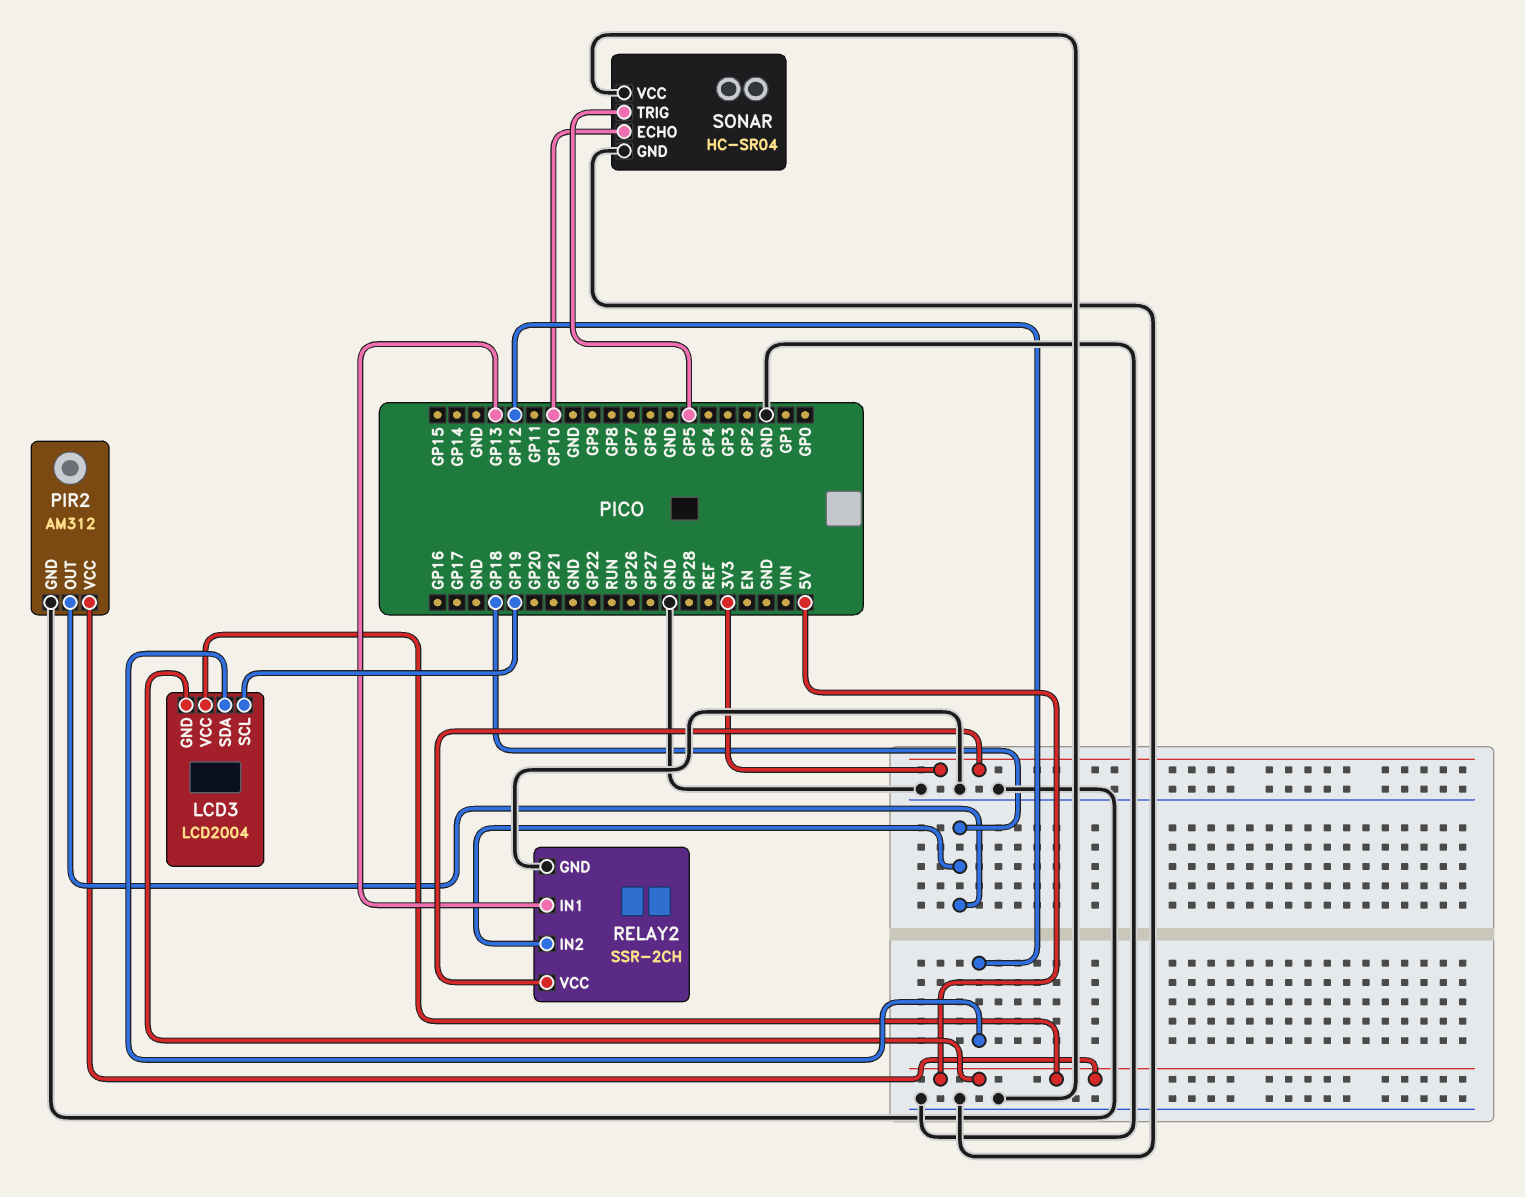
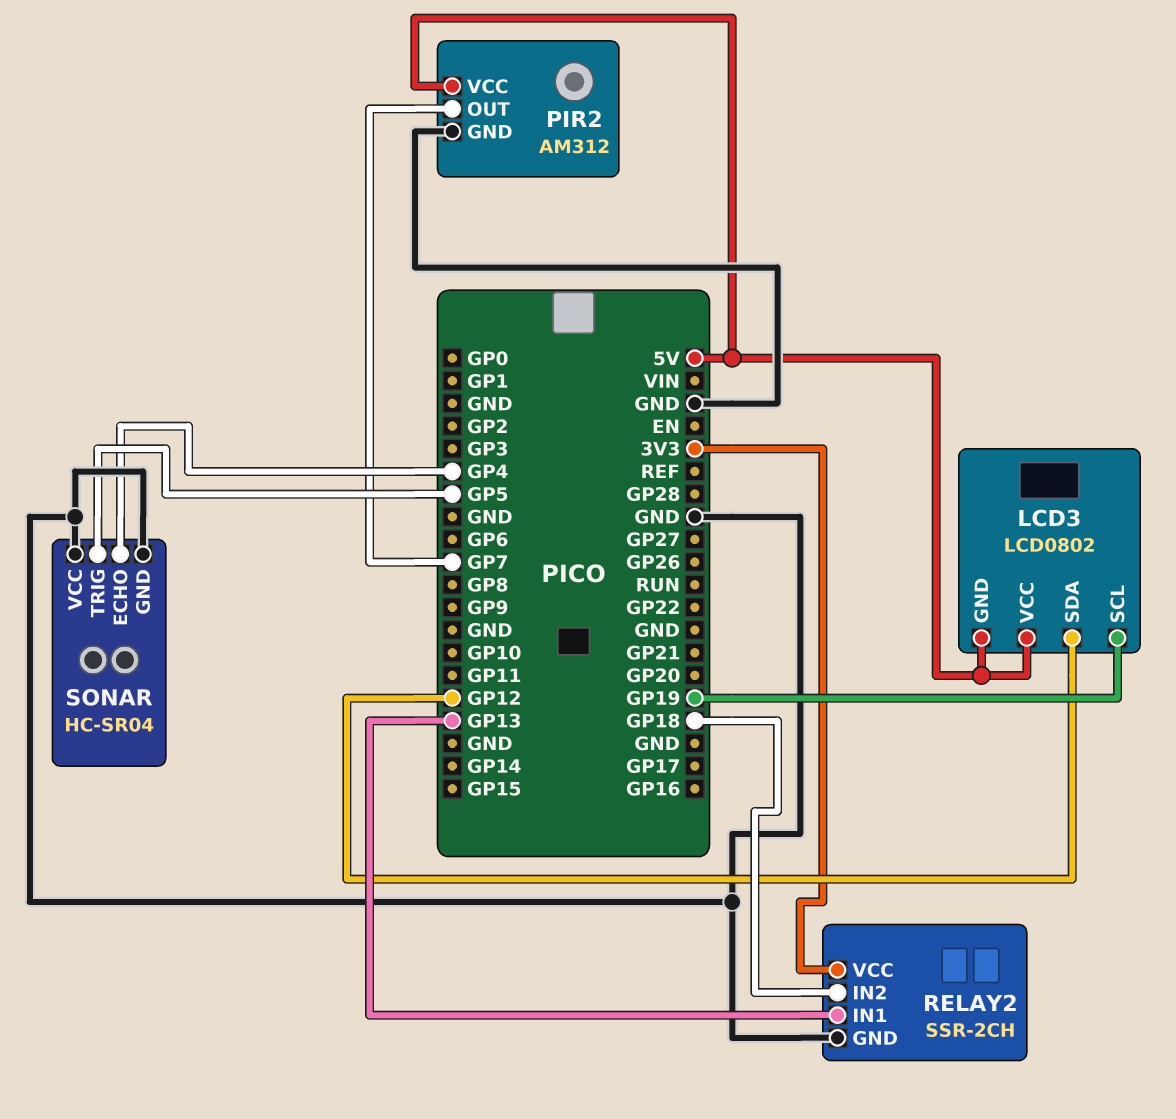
LCD3: LCD2004 -> LCD0802
PIR2 pin OUT: GP18 -> GP7
SONAR pin ECHO: GP10 -> GP4

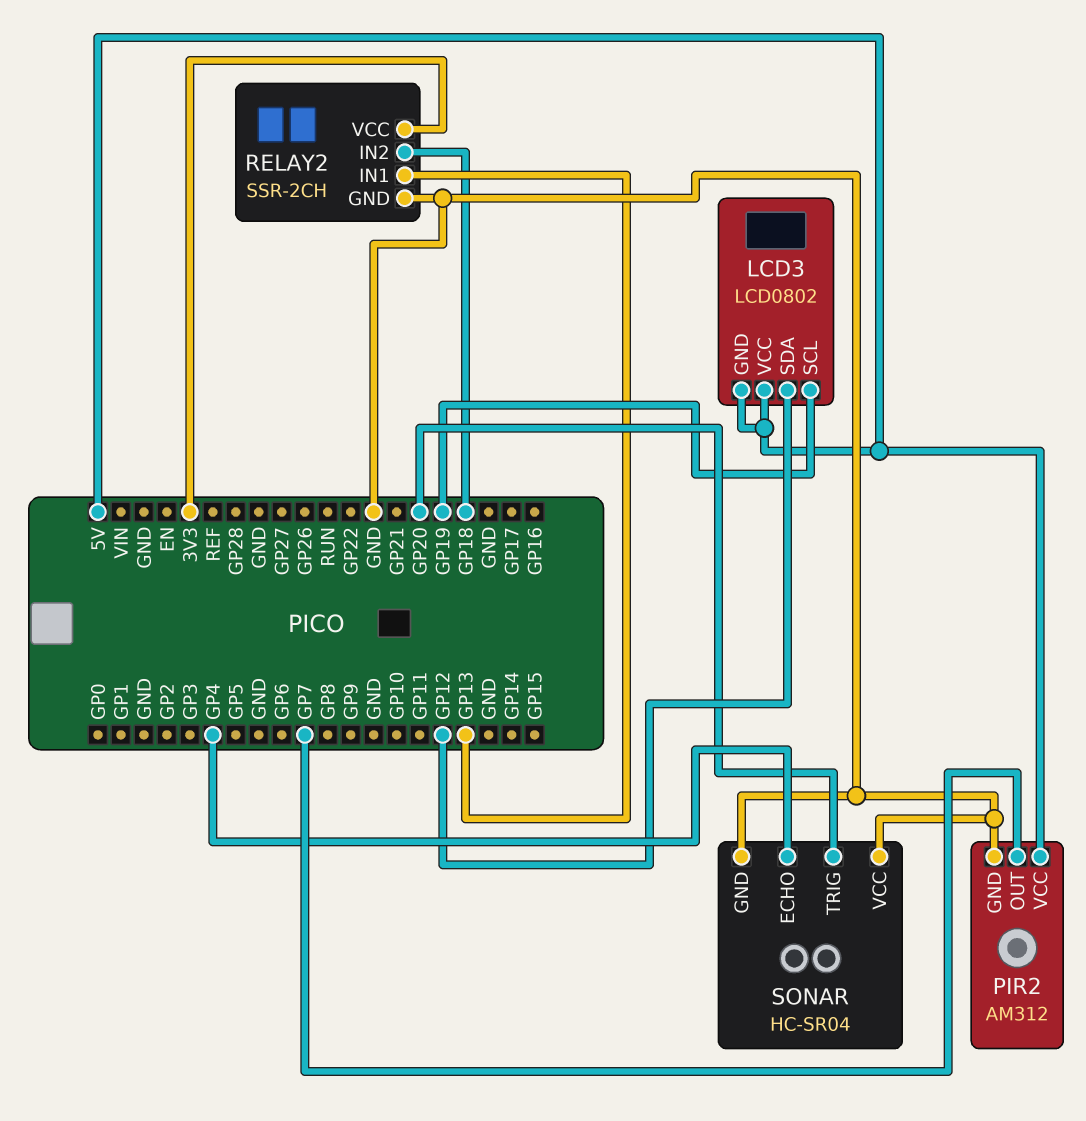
SONAR pin TRIG: GP5 -> GP20

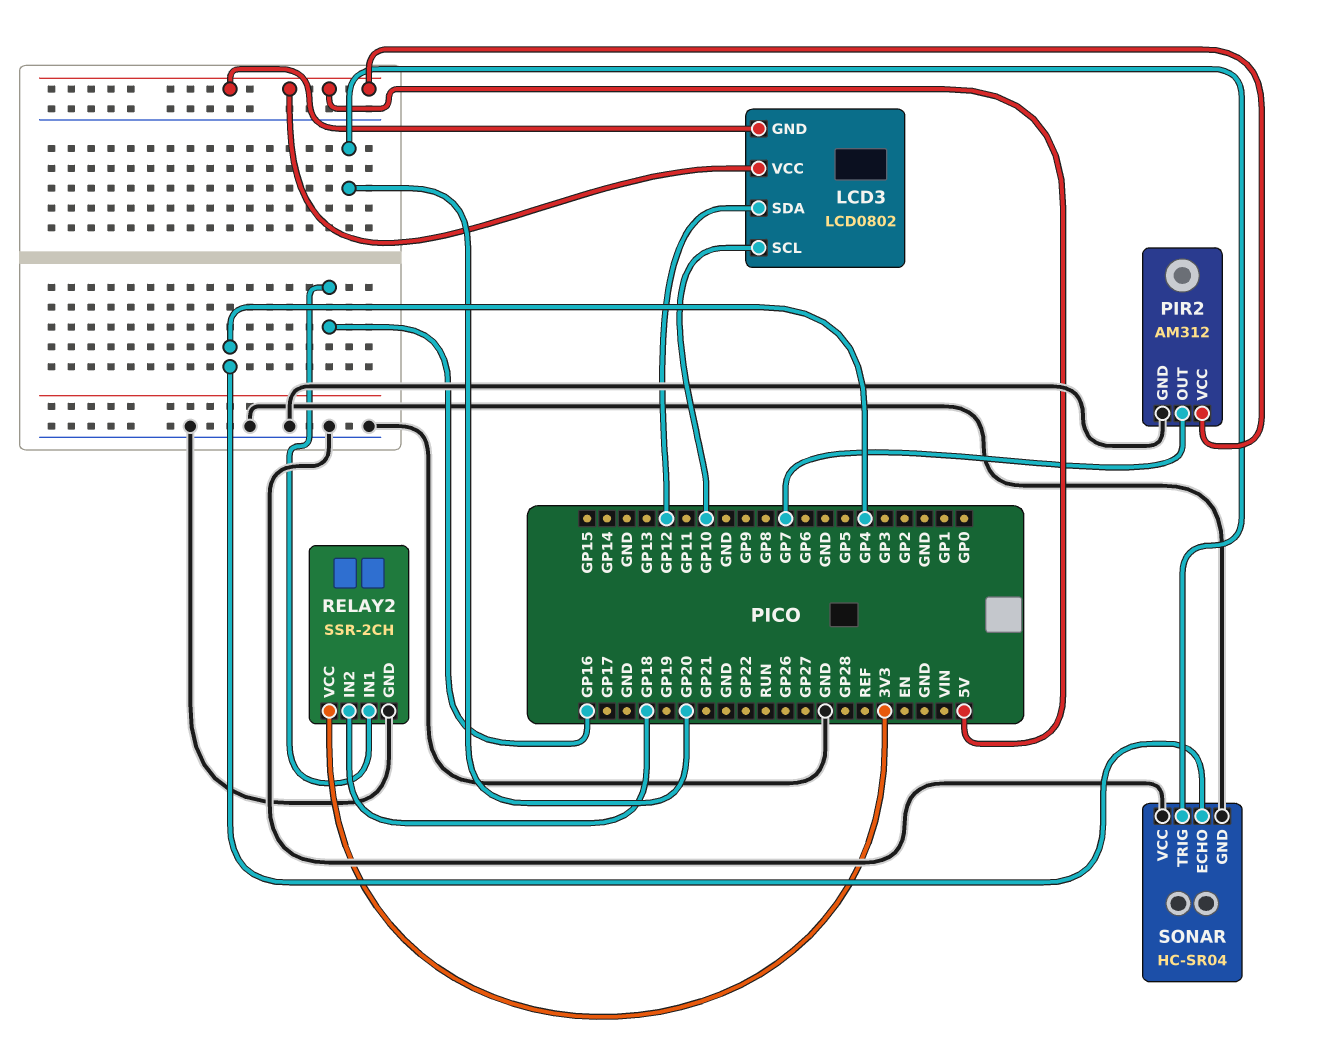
LCD3 pin SCL: GP19 -> GP10
RELAY2 pin IN1: GP13 -> GP16

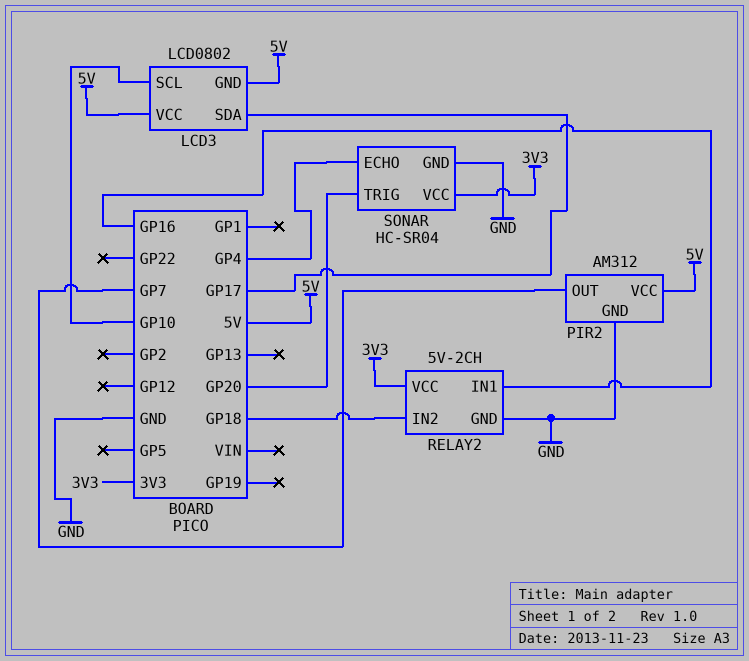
LCD3 pin SDA: GP12 -> GP17
RELAY2: SSR-2CH -> 5V-2CH
SONAR pin VCC: GND -> 3V3

